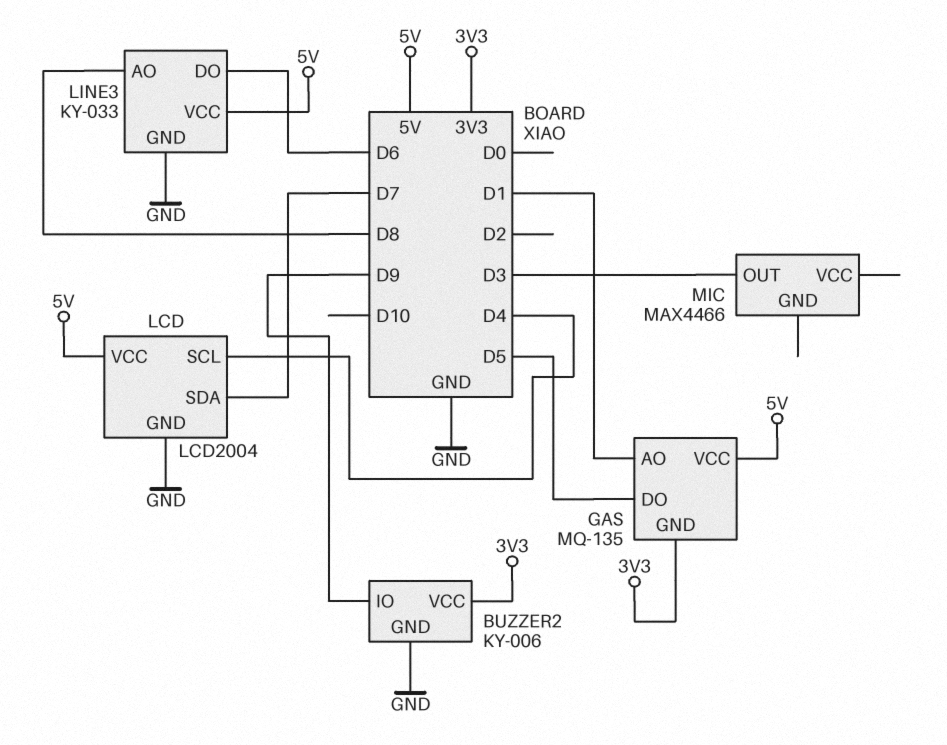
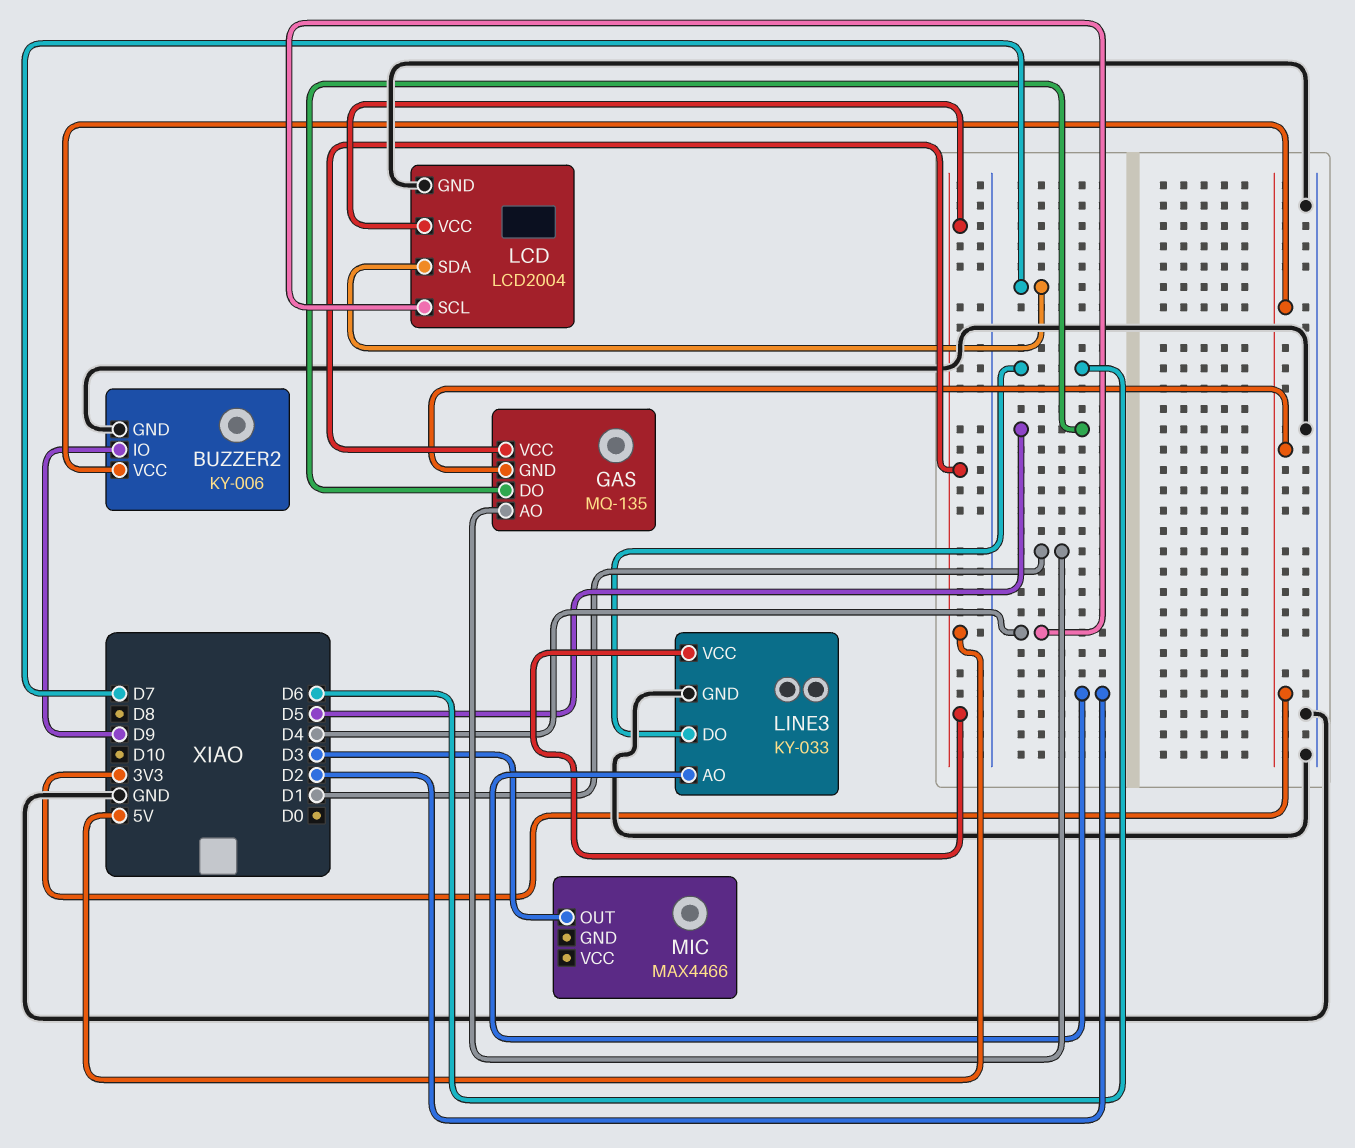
LINE3 pin AO: D8 -> D2

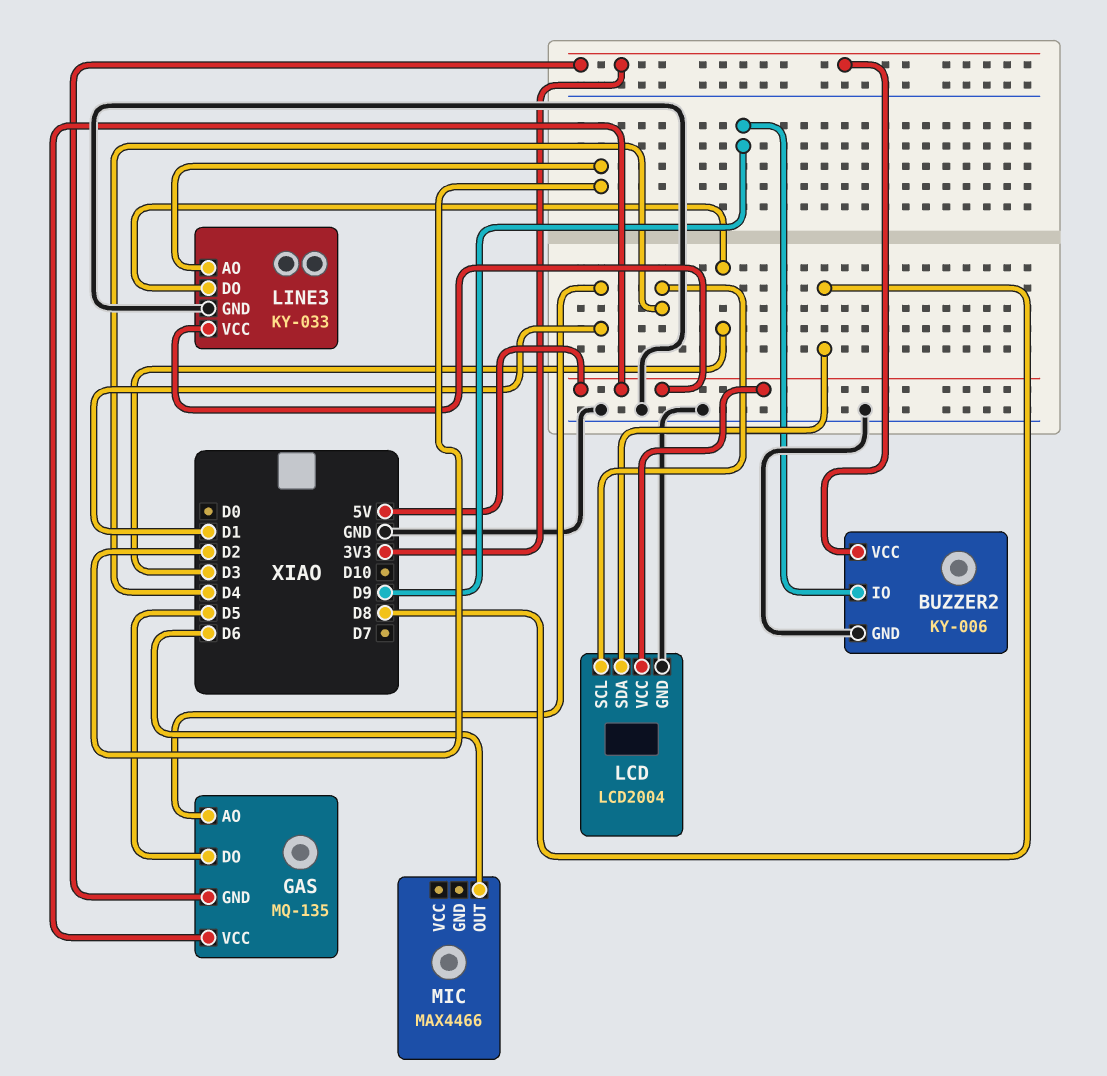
LCD pin SDA: D7 -> D8
LINE3 pin DO: D6 -> D3
MIC pin OUT: D3 -> D6

